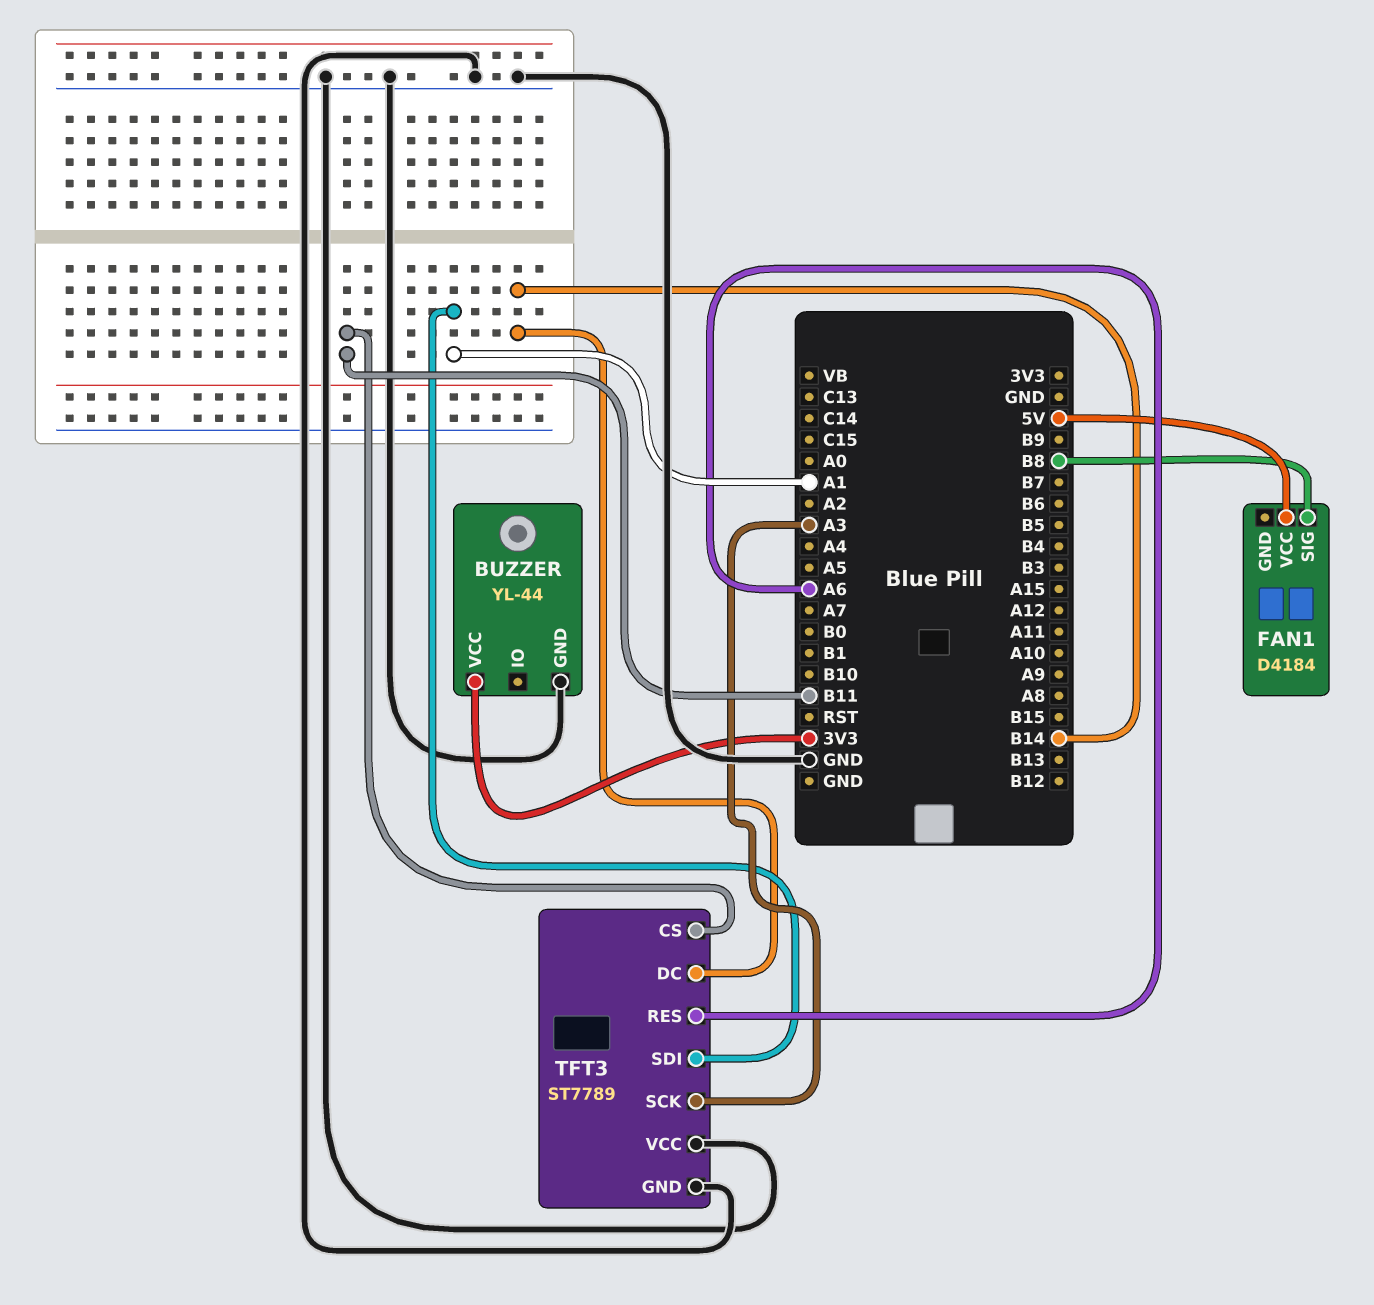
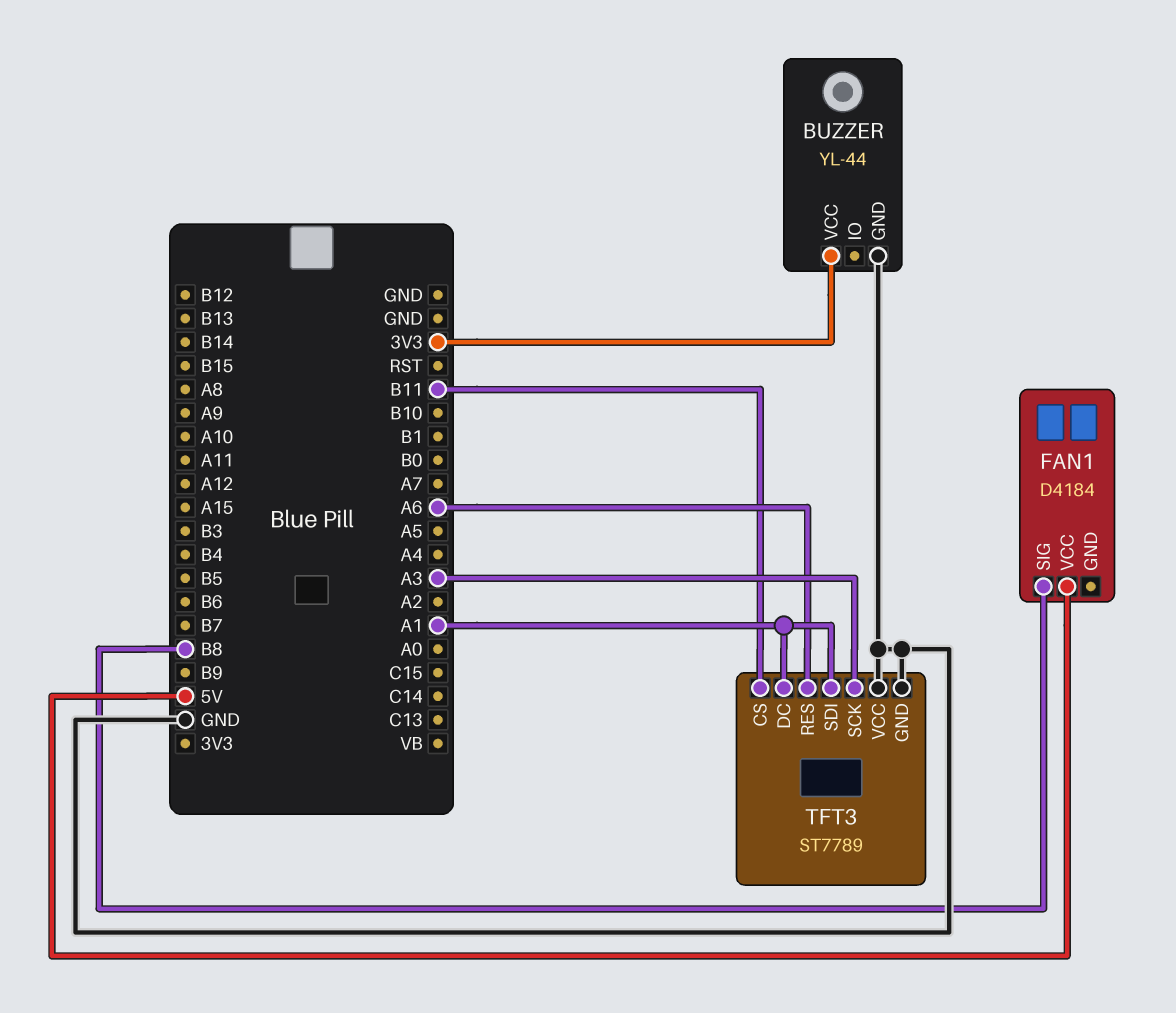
TFT3 pin DC: B14 -> A1

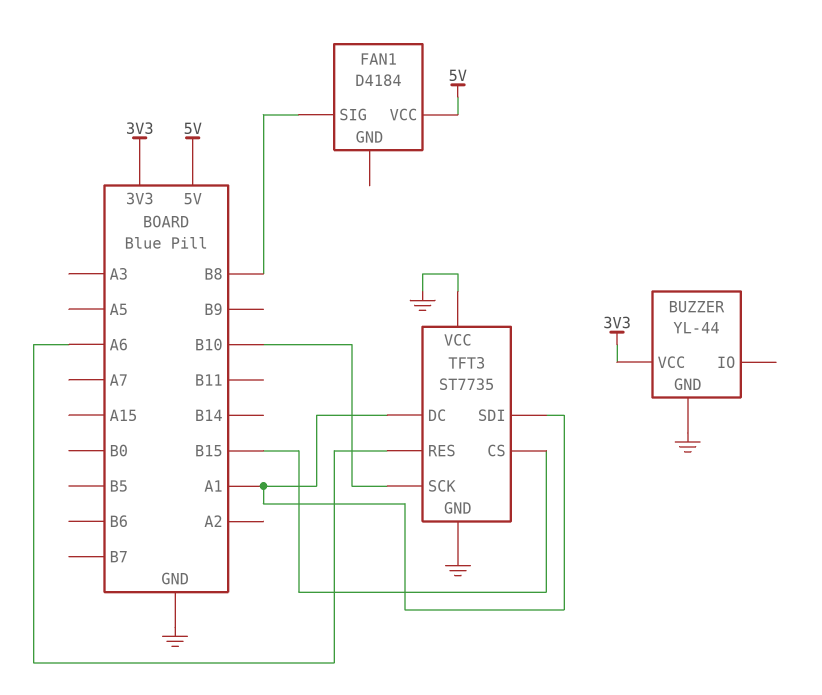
TFT3: ST7789 -> ST7735
TFT3 pin CS: B11 -> B15
TFT3 pin SCK: A3 -> B10

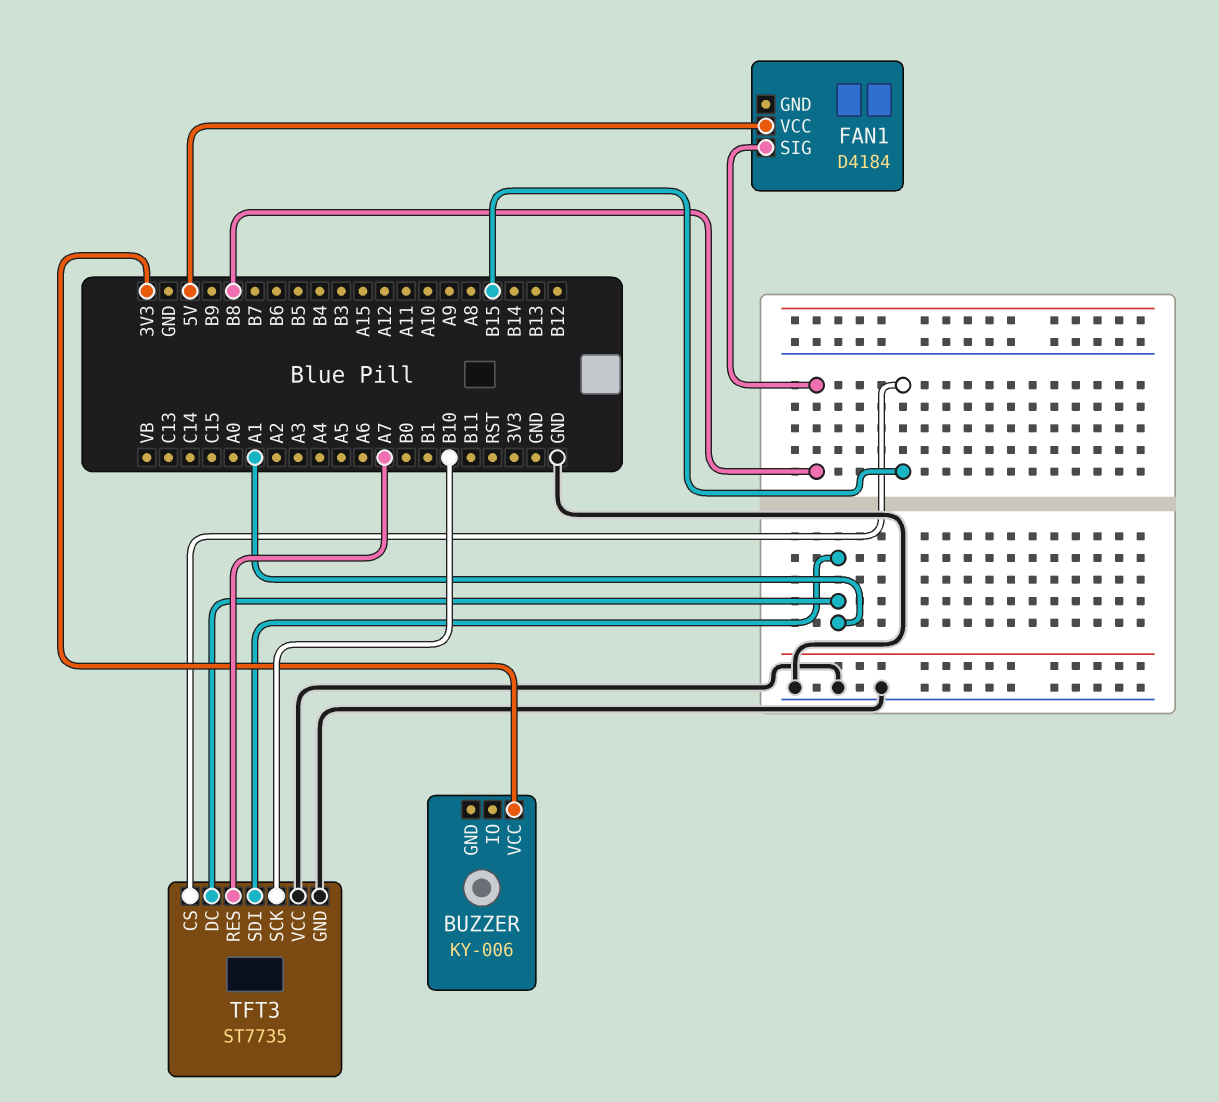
BUZZER: YL-44 -> KY-006
BUZZER pin GND: GND -> none
TFT3 pin RES: A6 -> A7

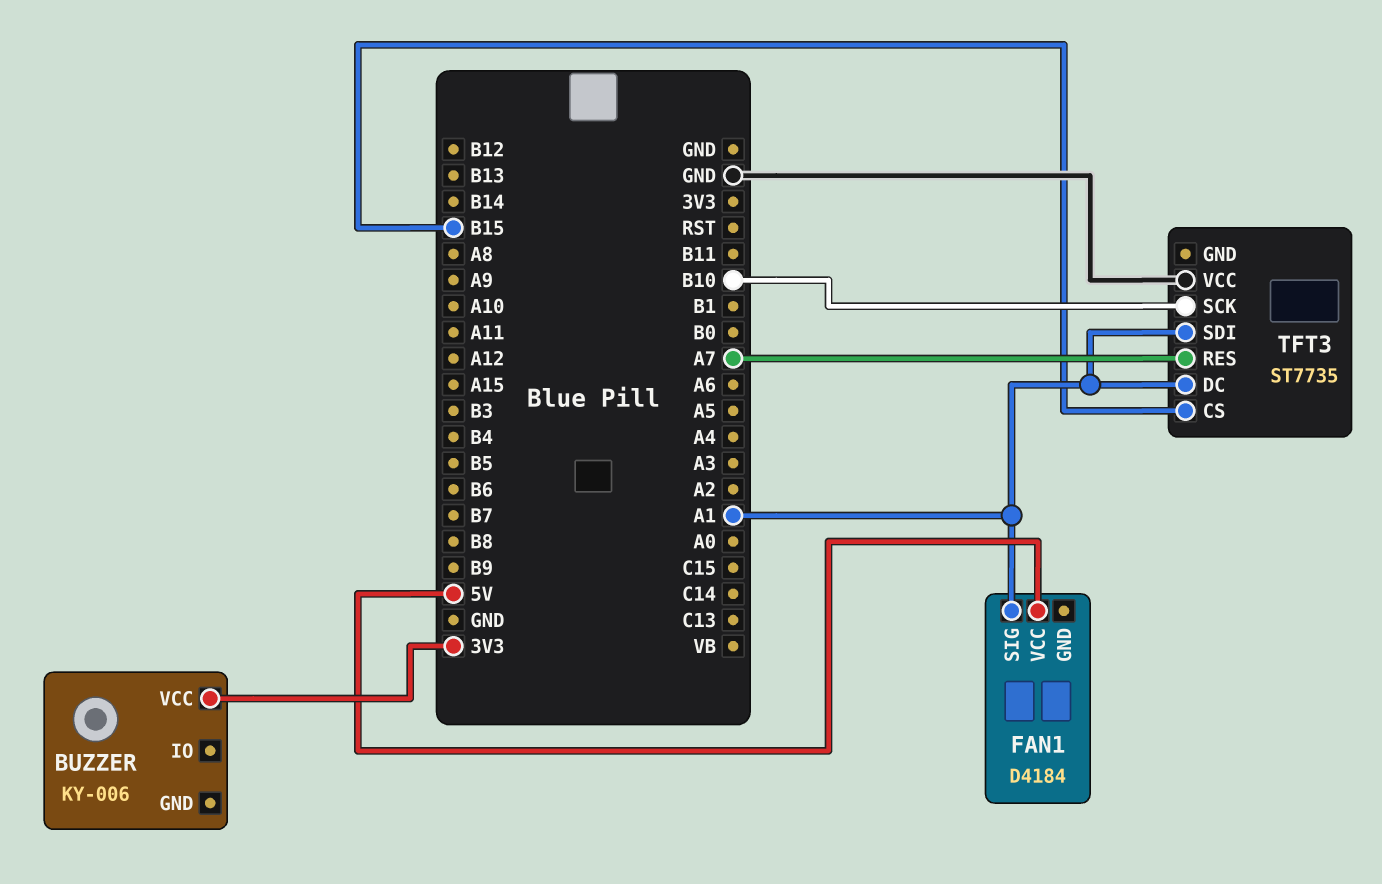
FAN1 pin SIG: B8 -> A1
TFT3 pin GND: GND -> none

